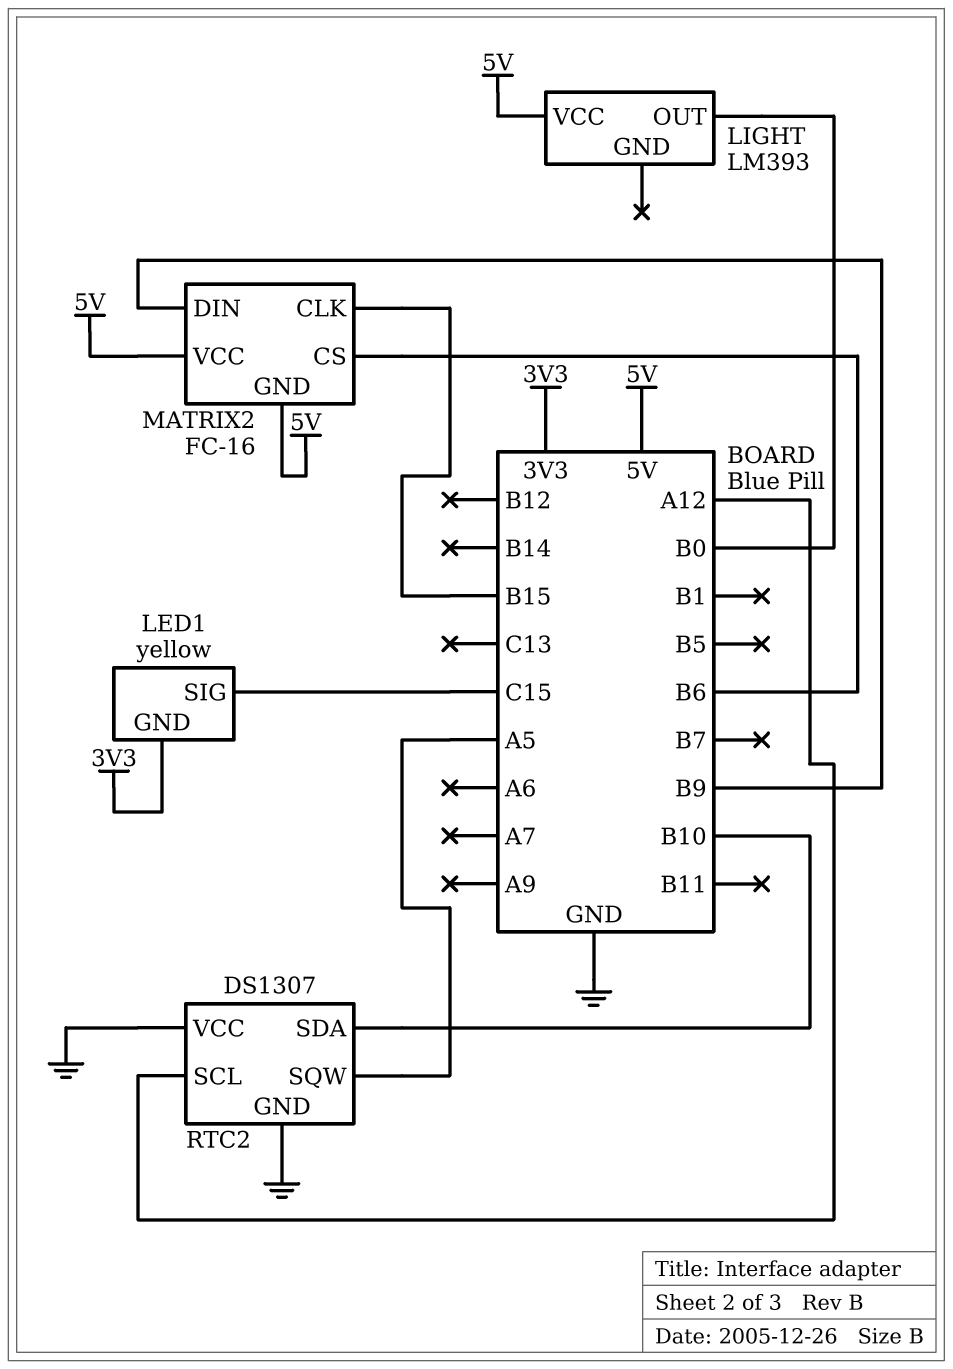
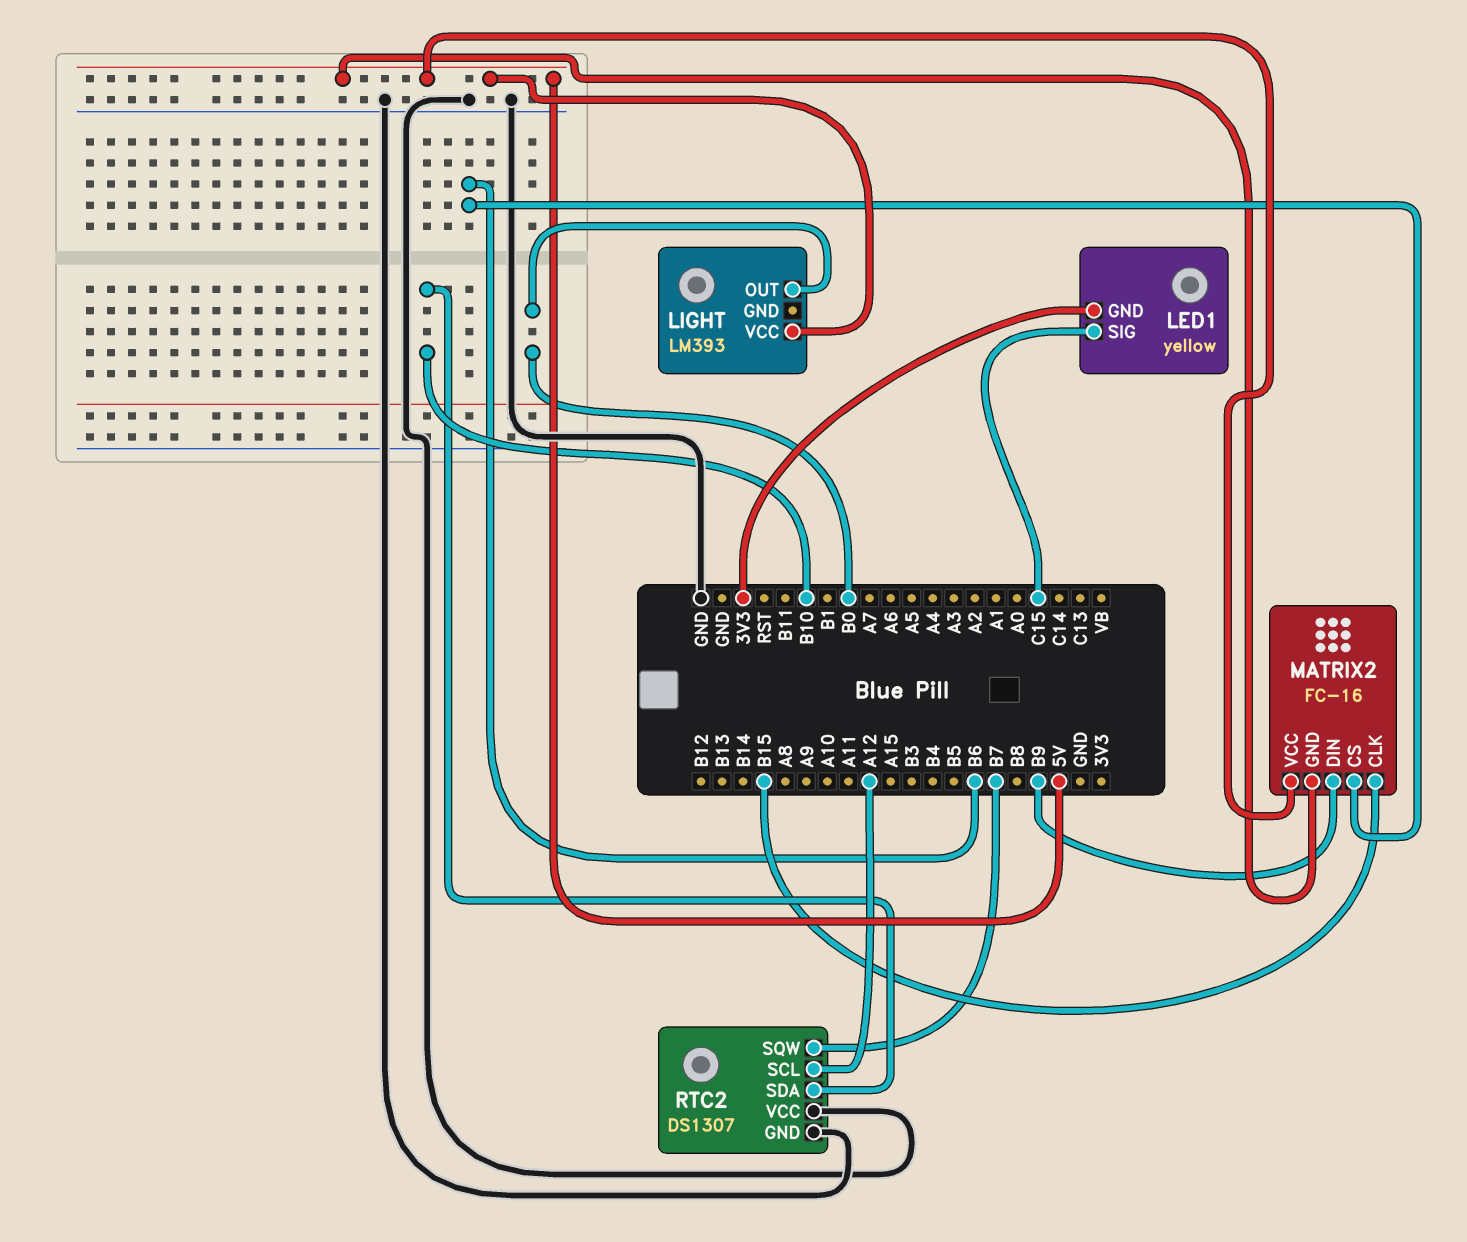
RTC2 pin SQW: A5 -> B7

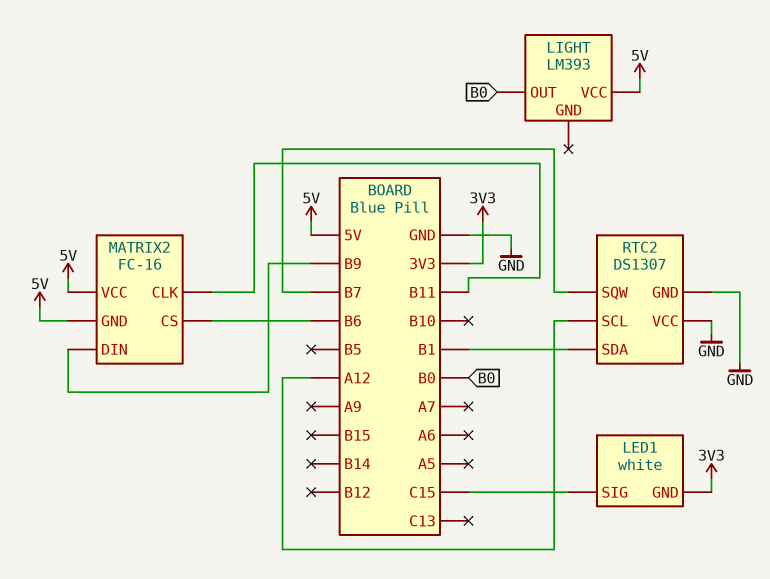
LED1: yellow -> white
MATRIX2 pin CLK: B15 -> B11
RTC2 pin SDA: B10 -> B1

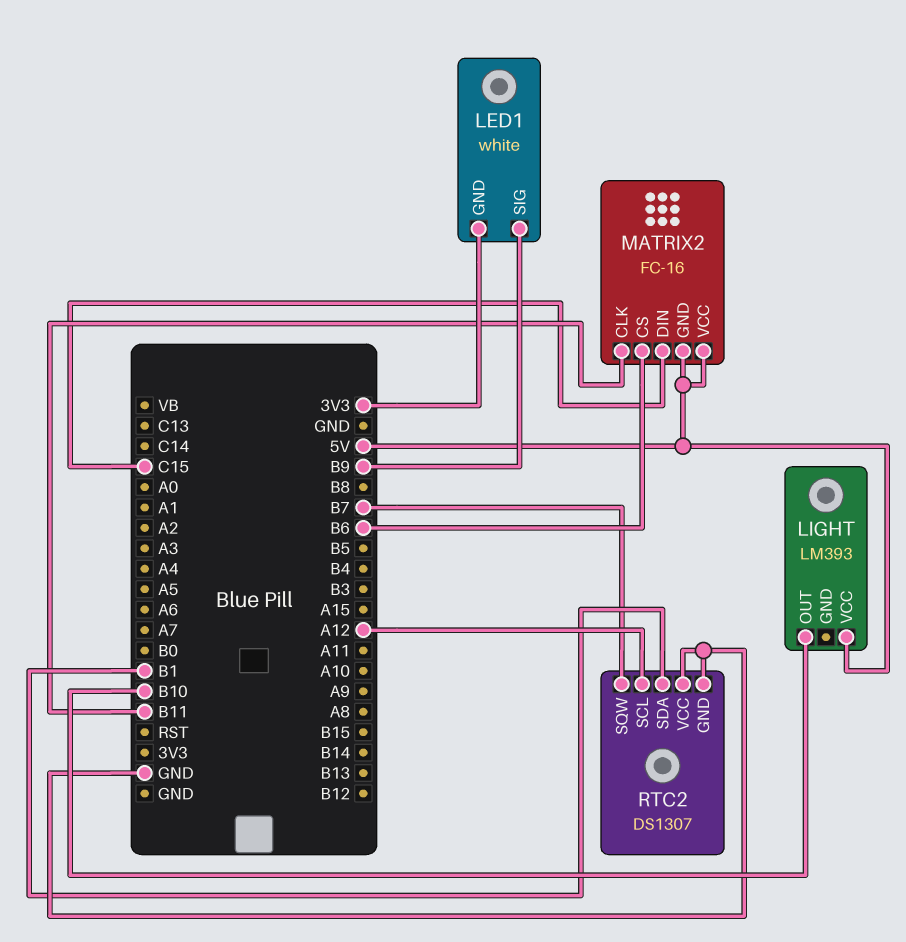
LED1 pin SIG: C15 -> B9
LIGHT pin OUT: B0 -> B10
MATRIX2 pin DIN: B9 -> C15

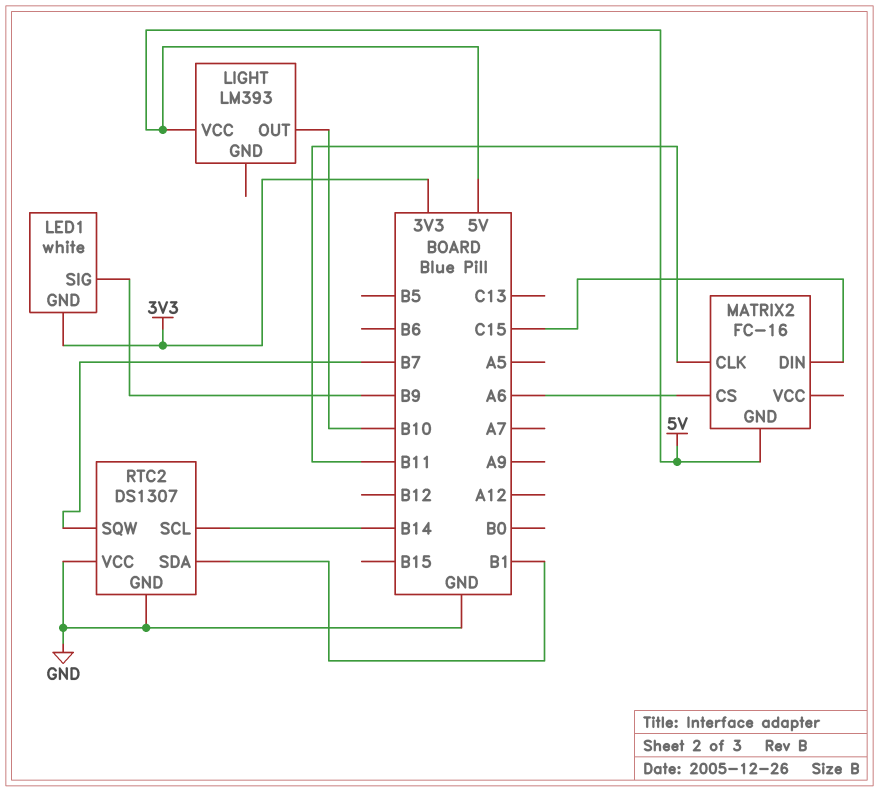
MATRIX2 pin CS: B6 -> A6
MATRIX2 pin VCC: 5V -> none
RTC2 pin SCL: A12 -> B14

